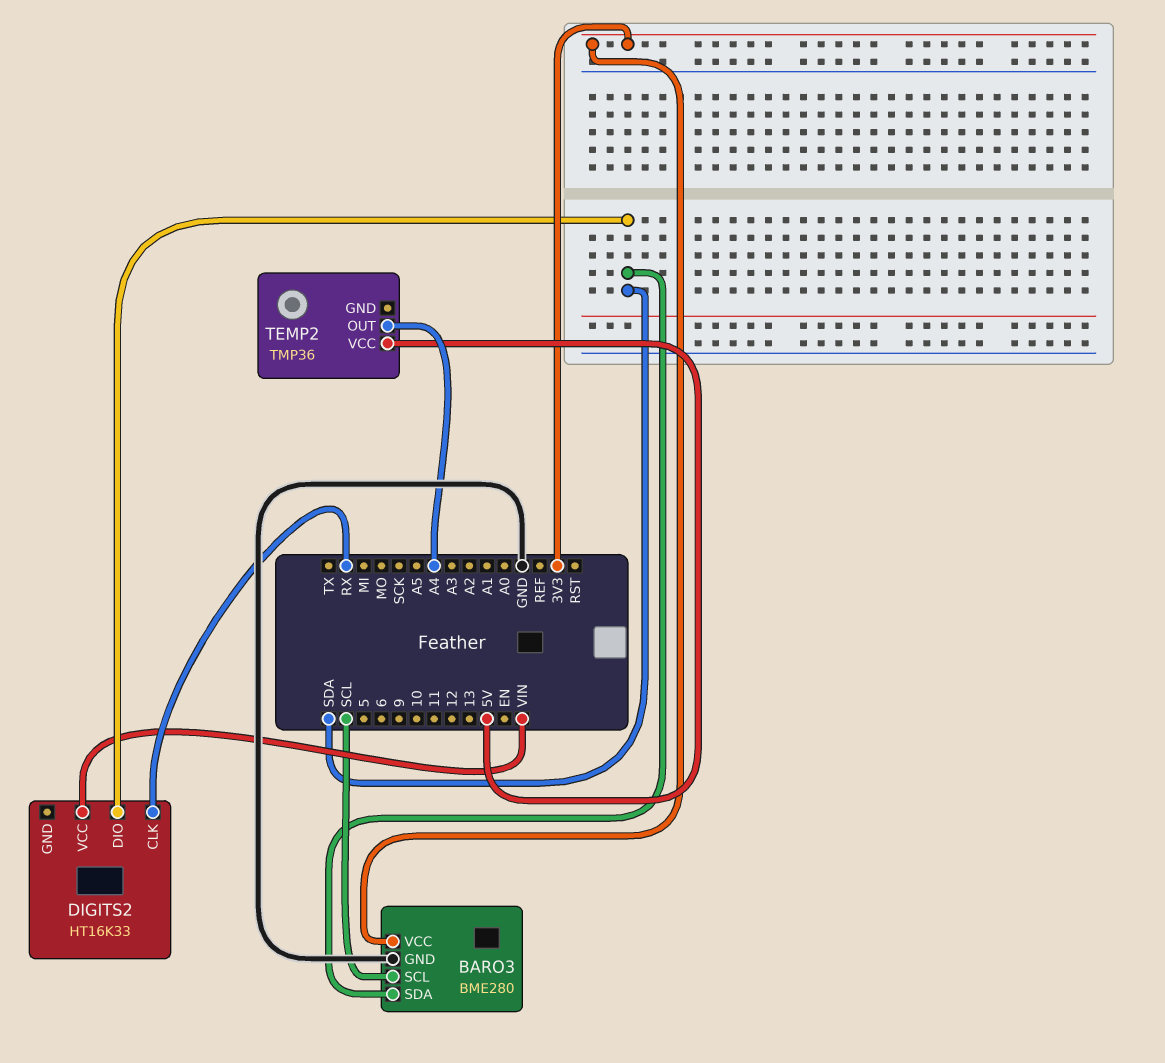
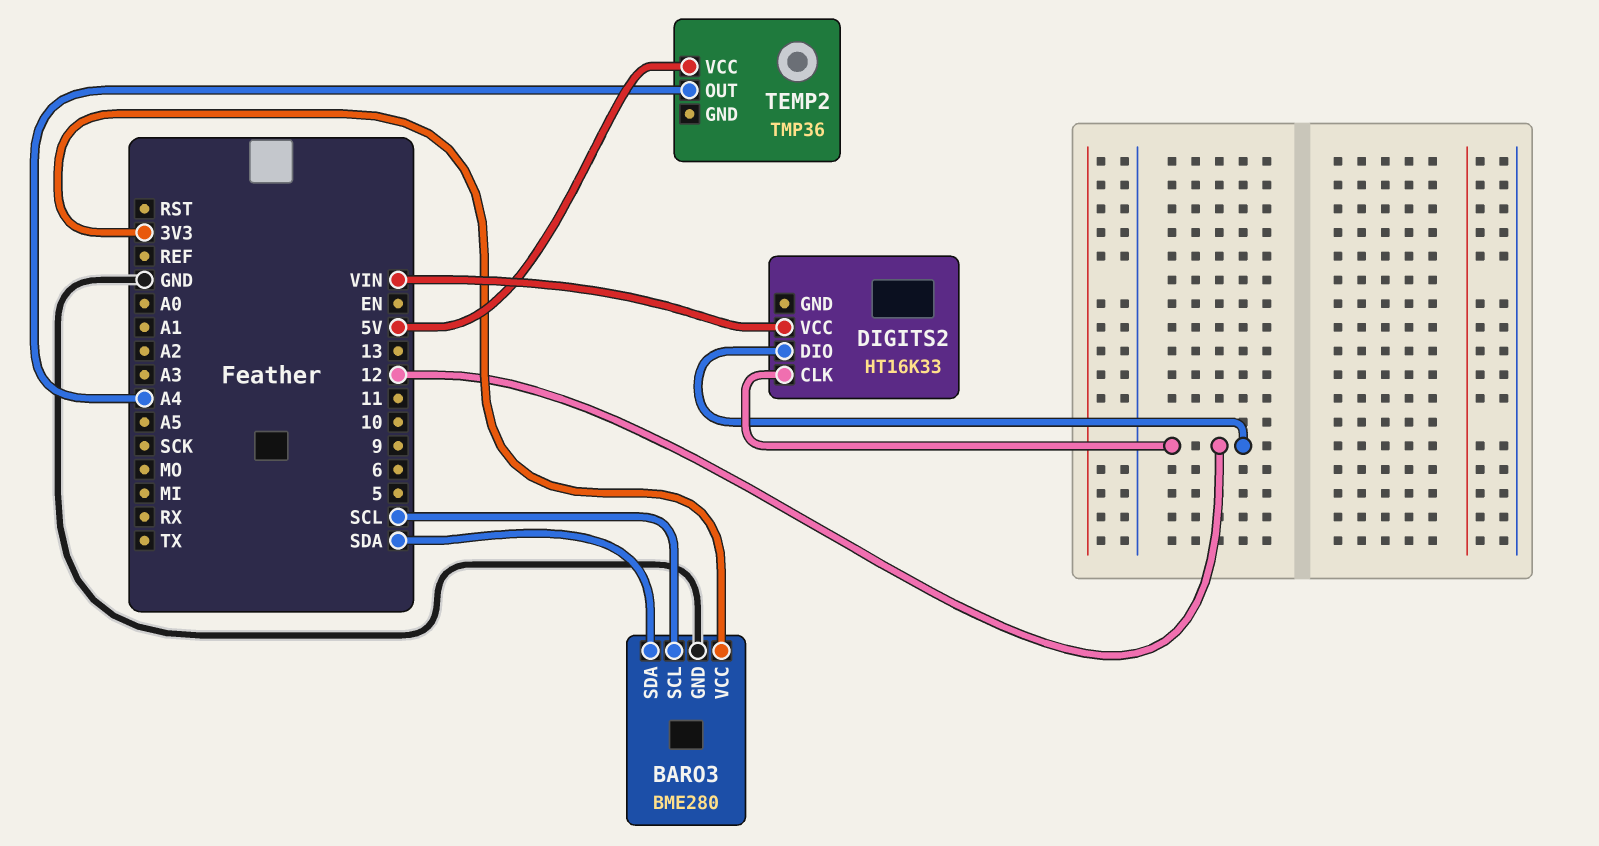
DIGITS2 pin CLK: RX -> 12
DIGITS2 pin DIO: SDA -> 12

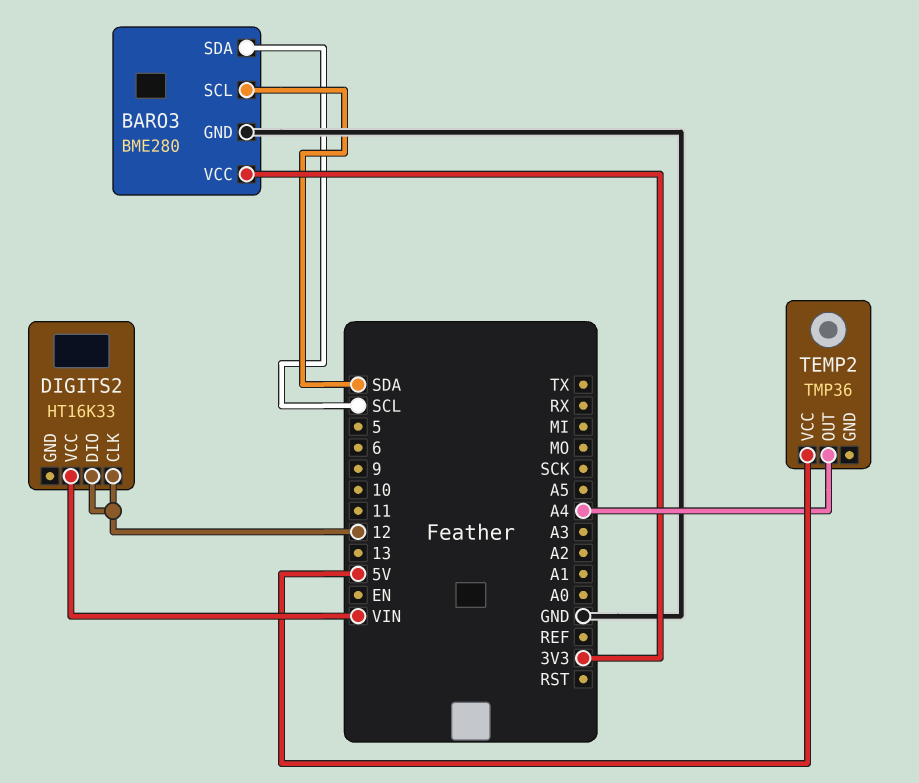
BARO3 pin SCL: SCL -> SDA
BARO3 pin SDA: SDA -> SCL

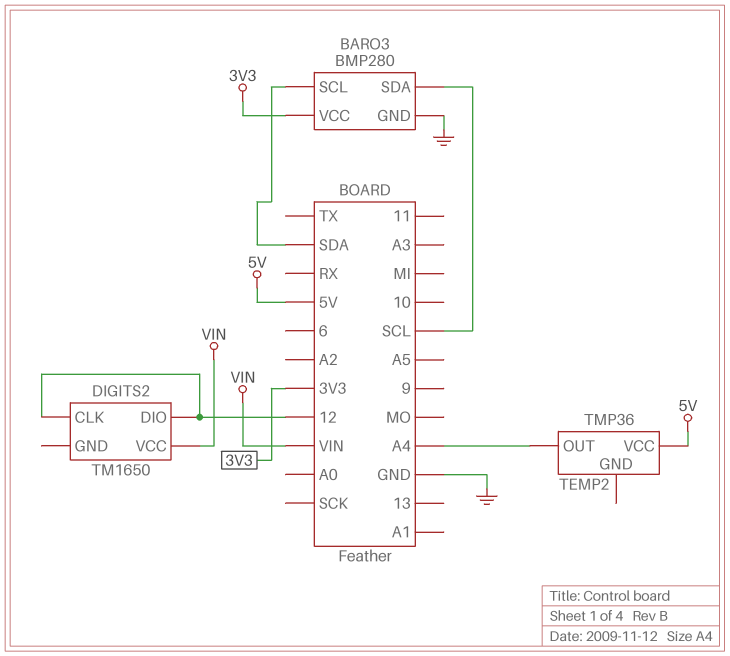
BARO3: BME280 -> BMP280
DIGITS2: HT16K33 -> TM1650

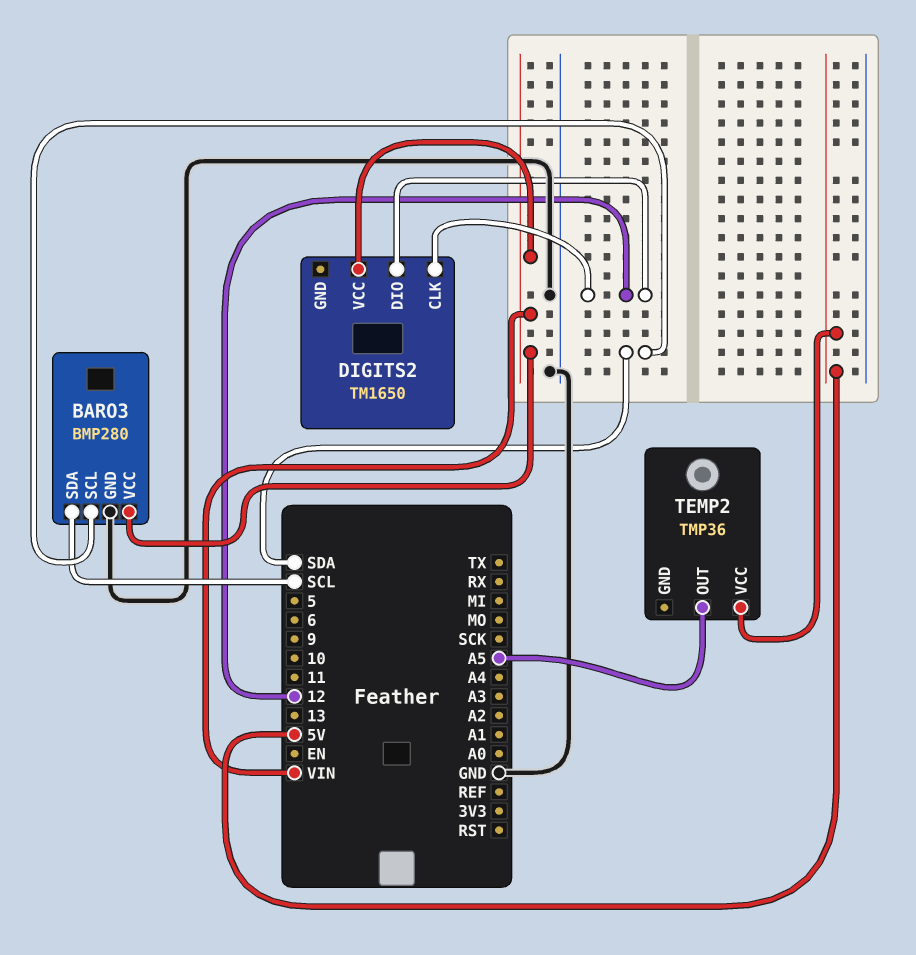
BARO3 pin VCC: 3V3 -> VIN
TEMP2 pin OUT: A4 -> A5

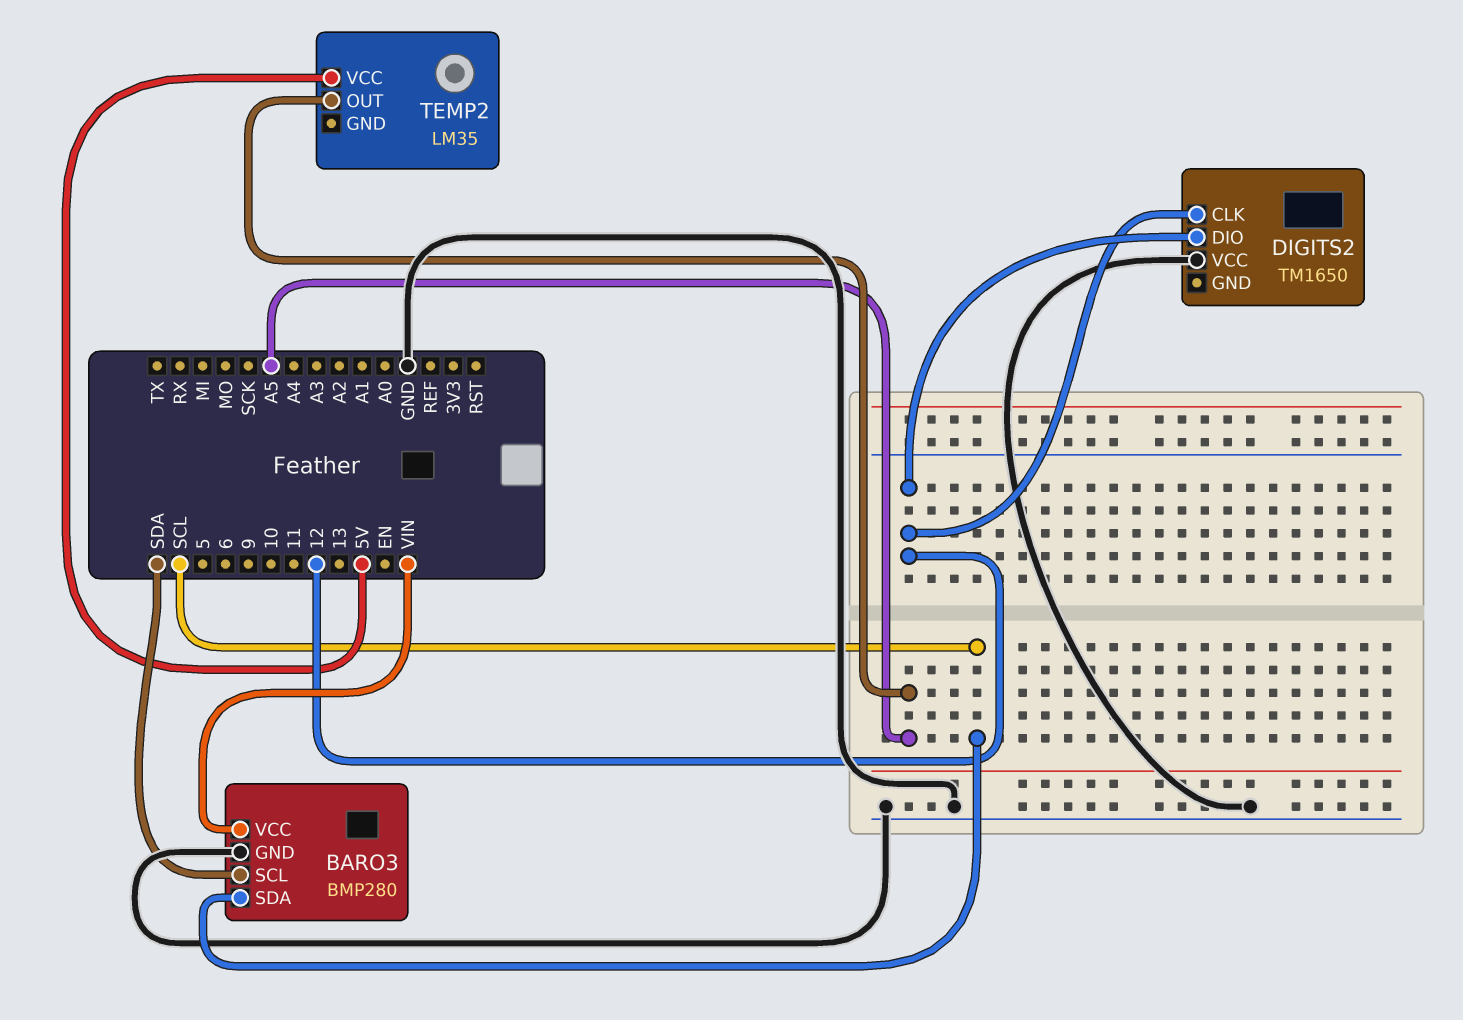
DIGITS2 pin VCC: VIN -> GND
TEMP2: TMP36 -> LM35

